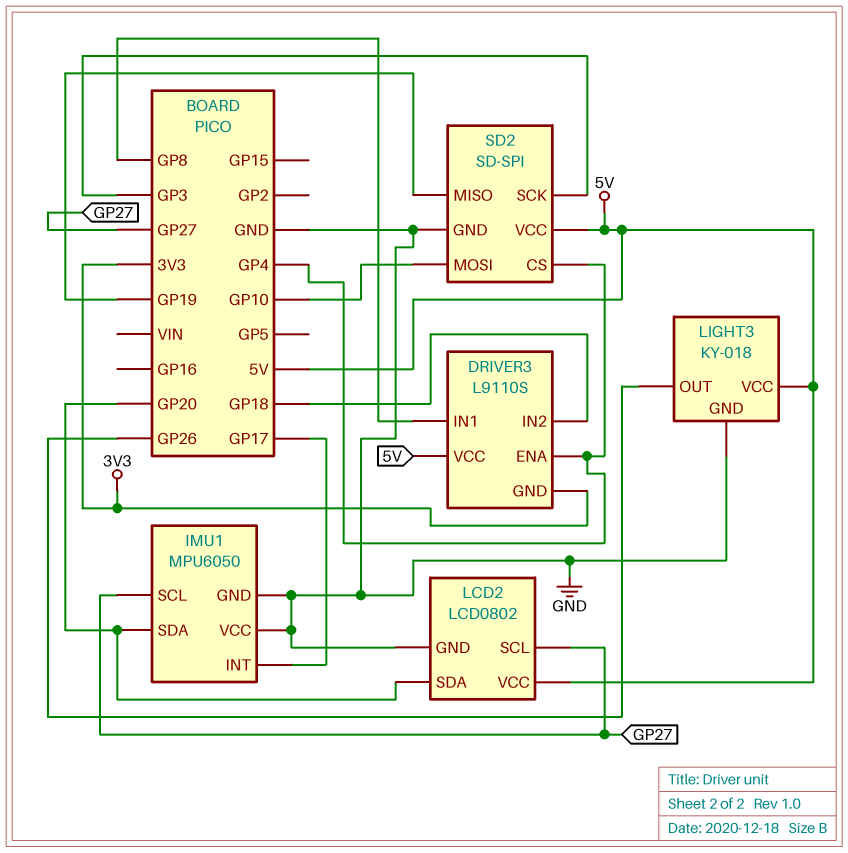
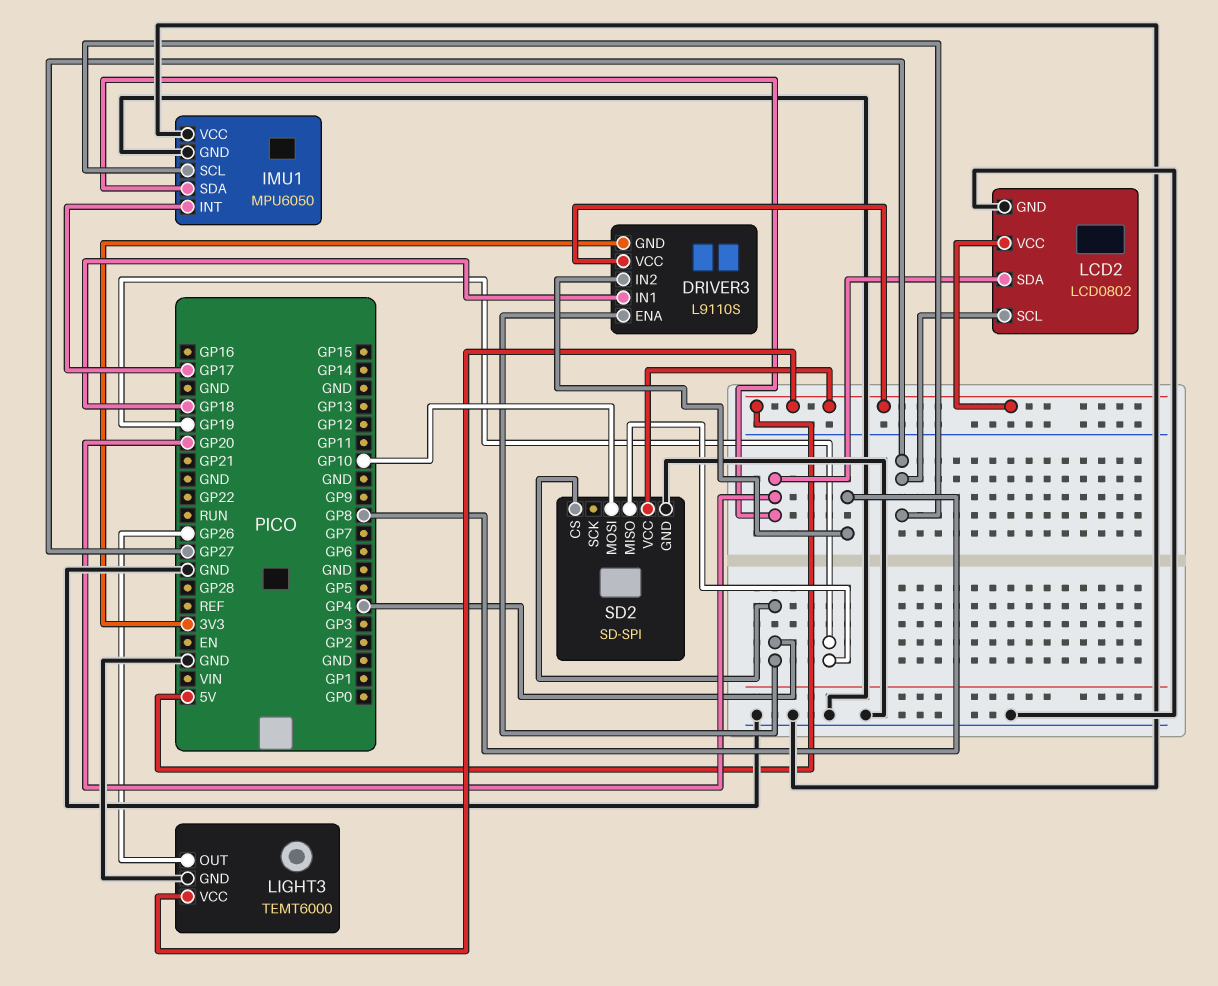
DRIVER3 pin IN1: GP8 -> GP18
DRIVER3 pin IN2: GP18 -> GP8
LIGHT3: KY-018 -> TEMT6000
SD2 pin SCK: GP3 -> none

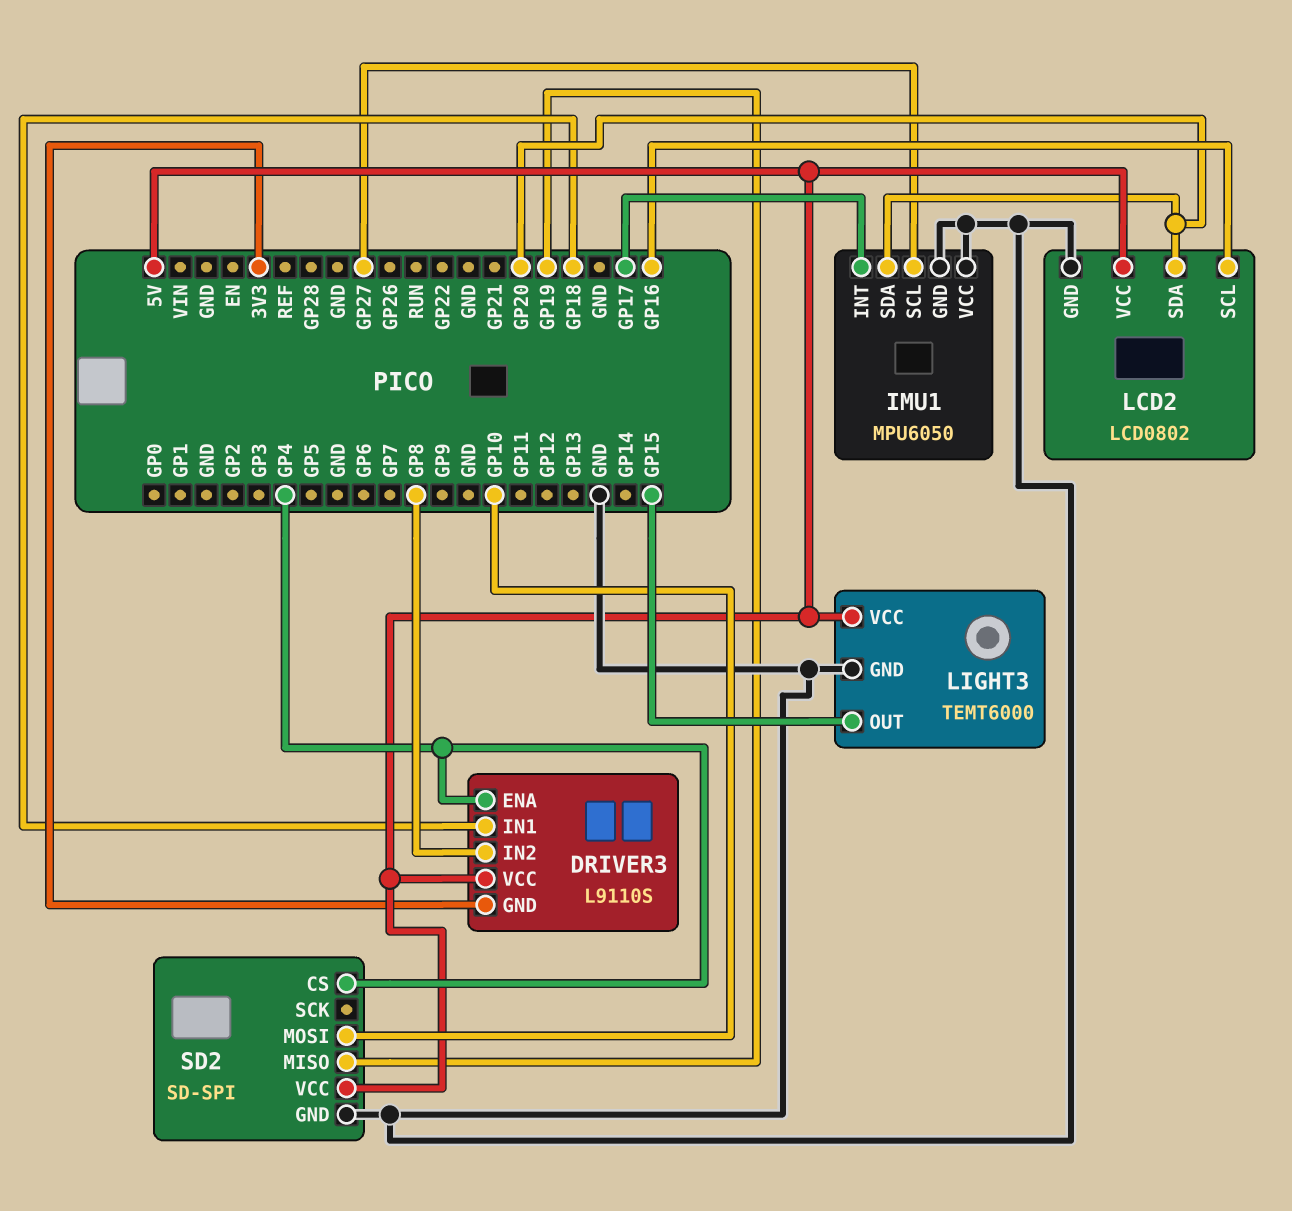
LCD2 pin SCL: GP27 -> GP16
LIGHT3 pin OUT: GP26 -> GP15

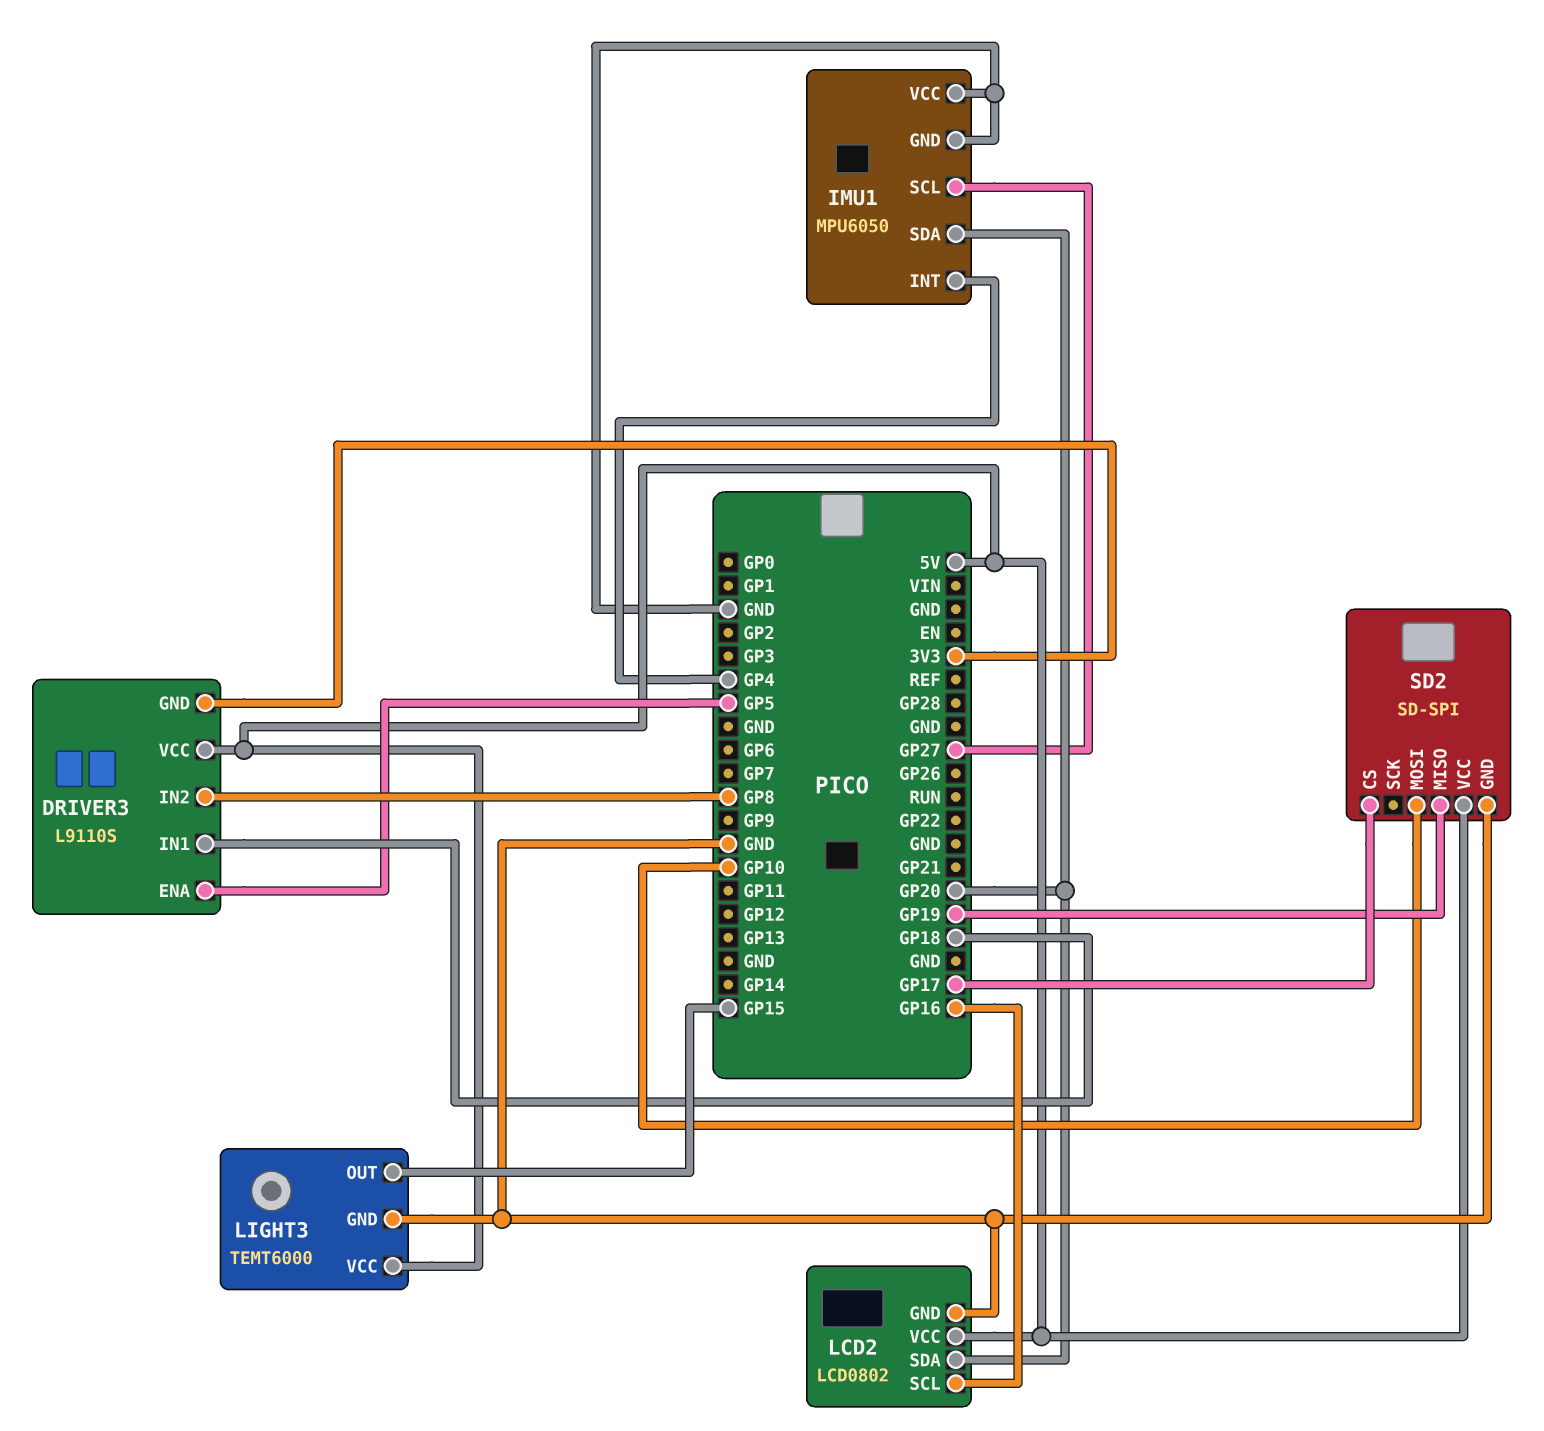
DRIVER3 pin ENA: GP4 -> GP5
IMU1 pin INT: GP17 -> GP4
SD2 pin CS: GP4 -> GP17

